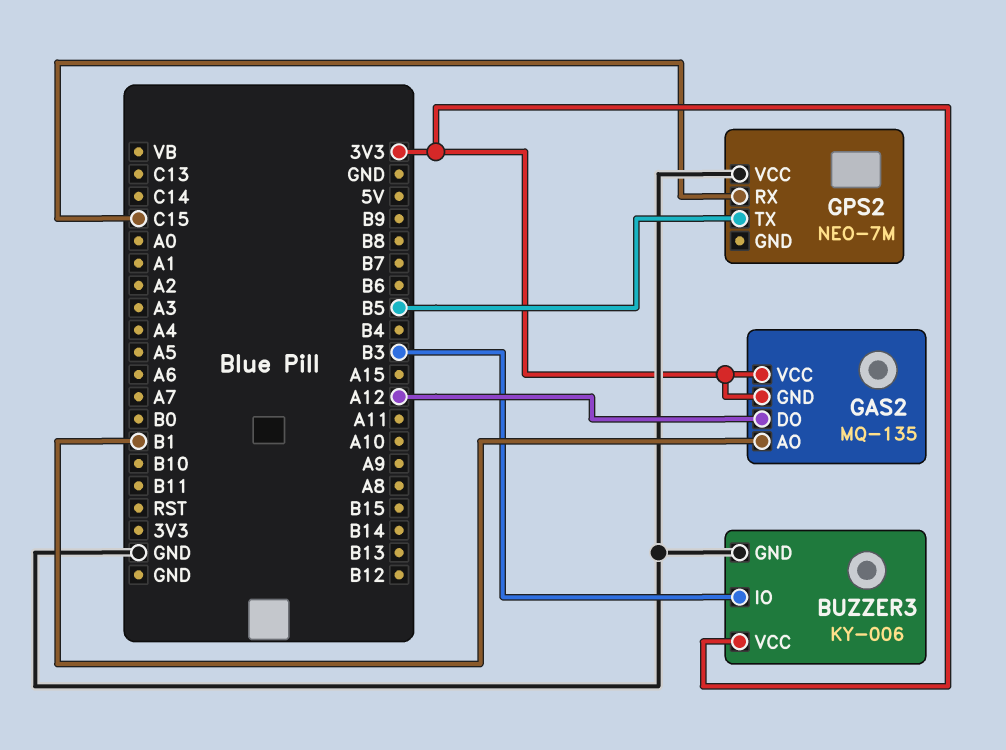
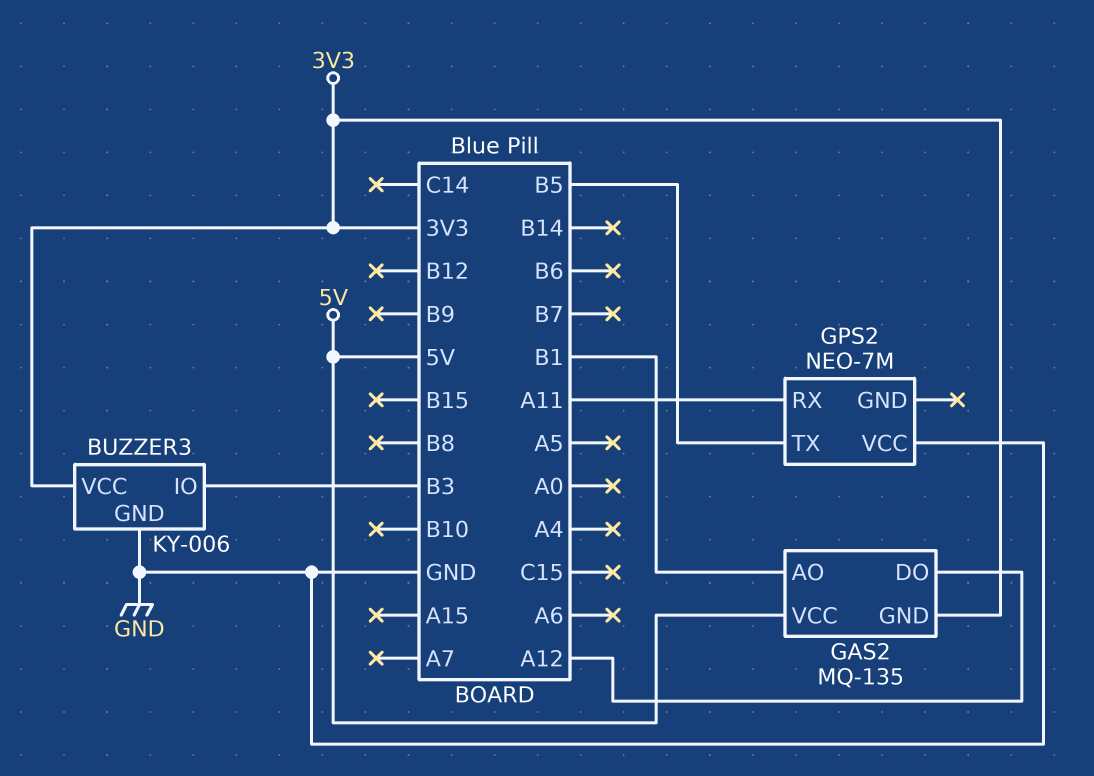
GAS2 pin VCC: 3V3 -> 5V
GPS2 pin RX: C15 -> A11

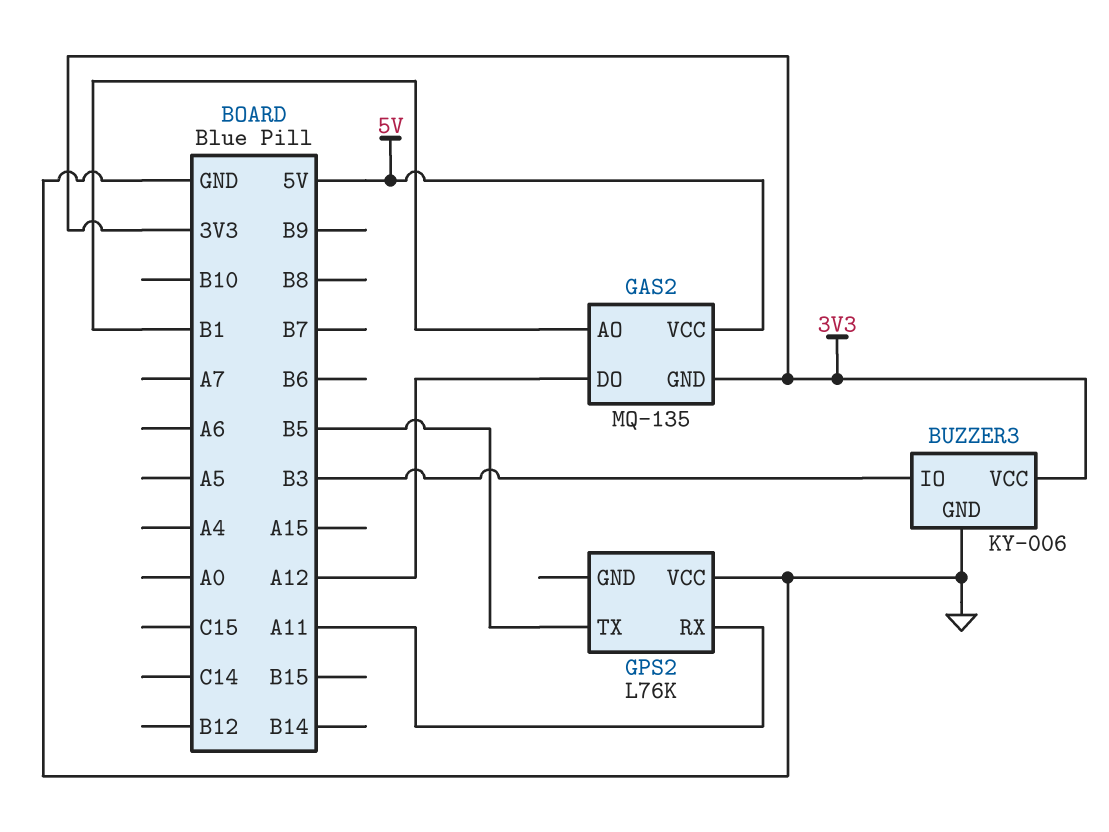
GPS2: NEO-7M -> L76K

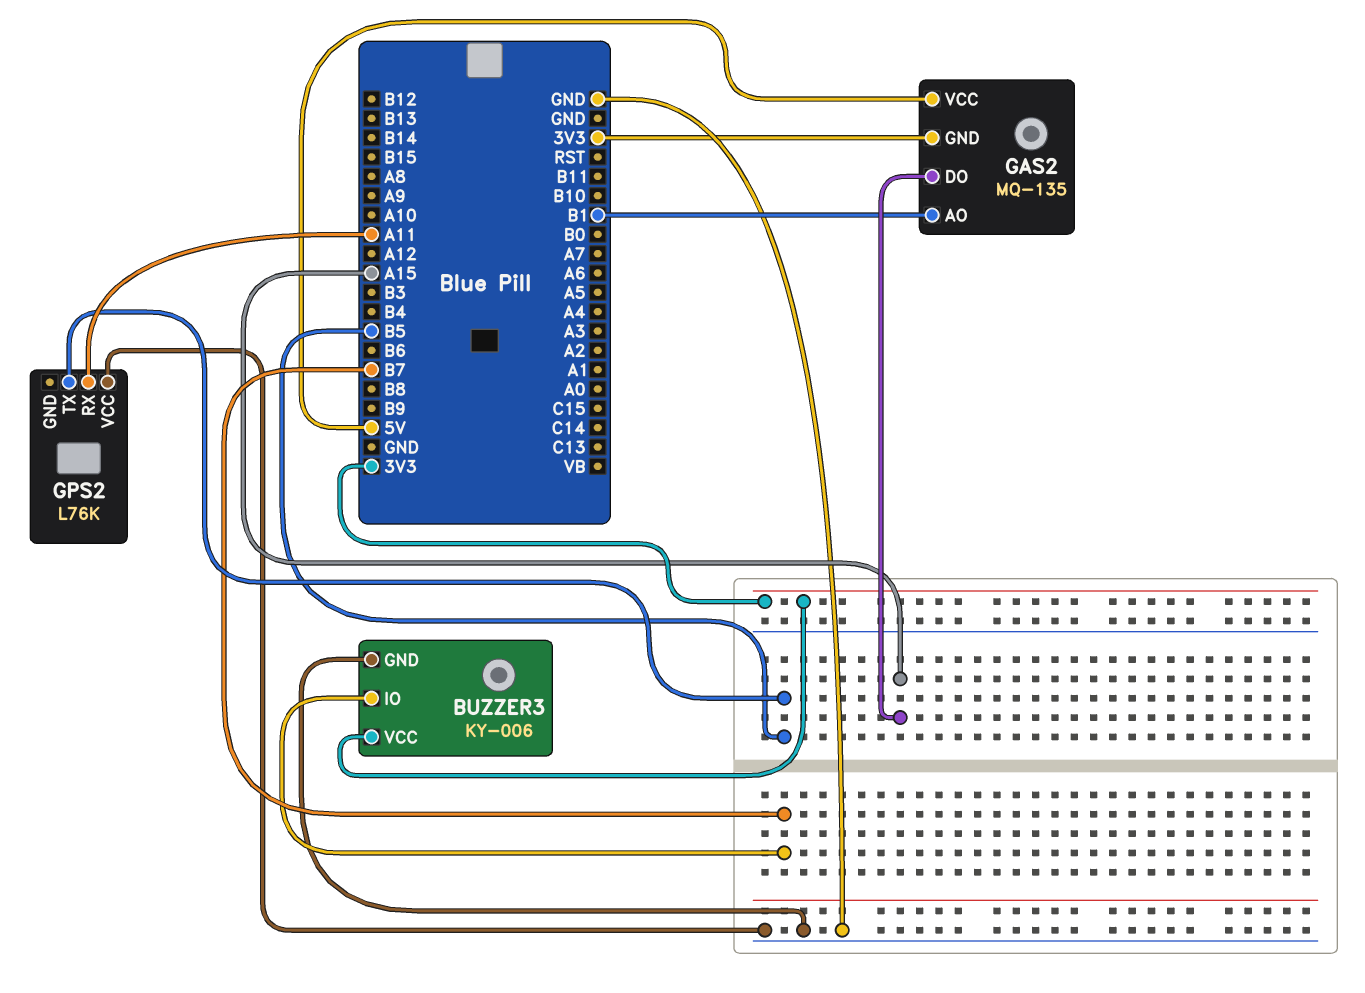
BUZZER3 pin IO: B3 -> B7
GAS2 pin DO: A12 -> A15

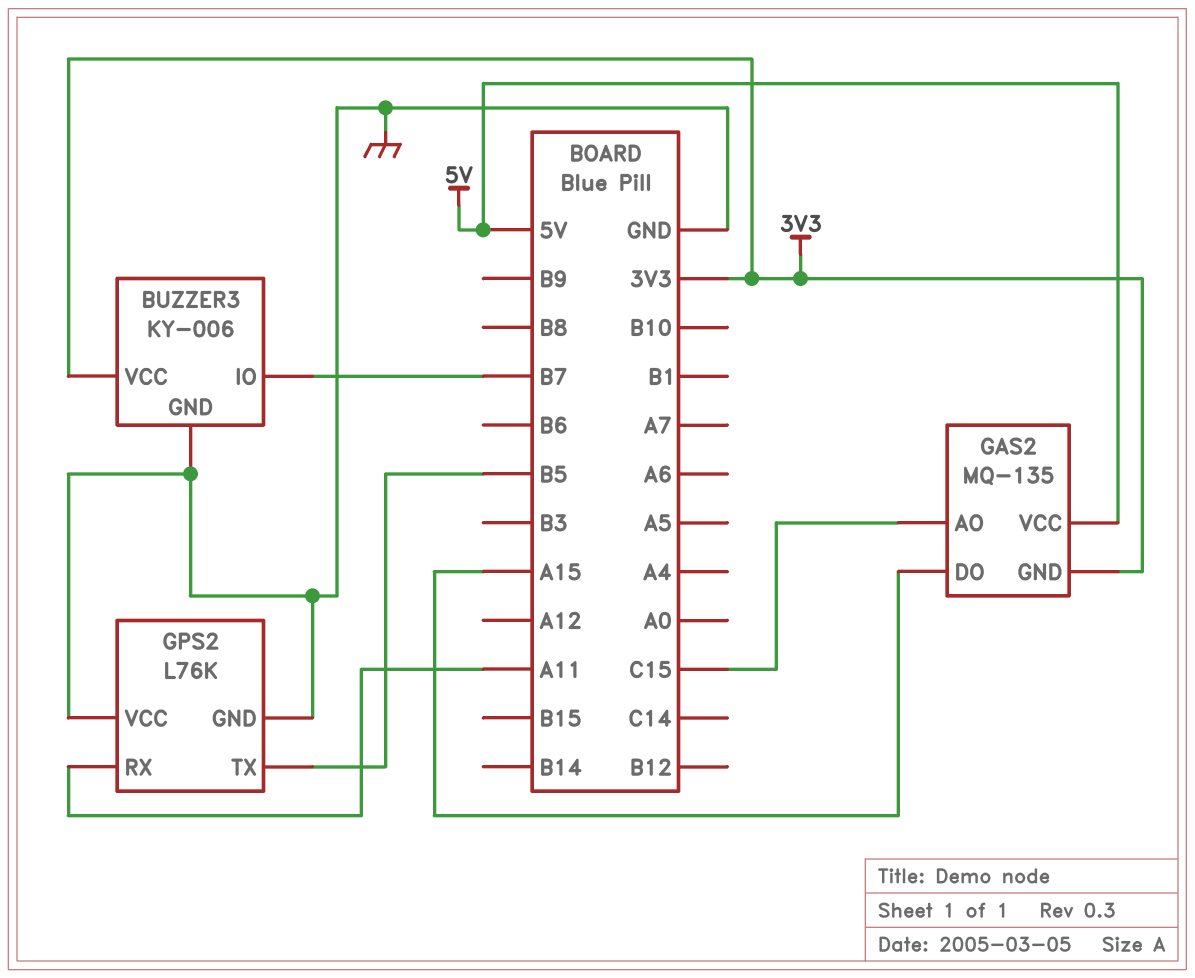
GAS2 pin AO: B1 -> C15
GPS2 pin GND: none -> GND

